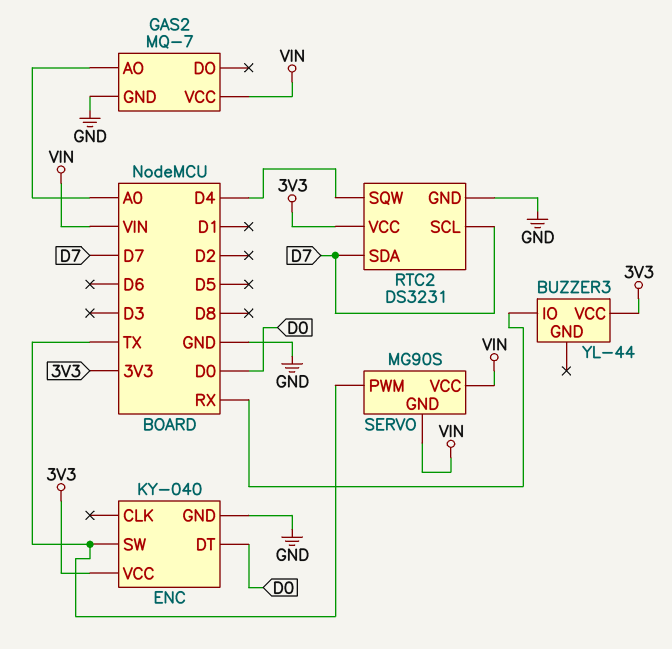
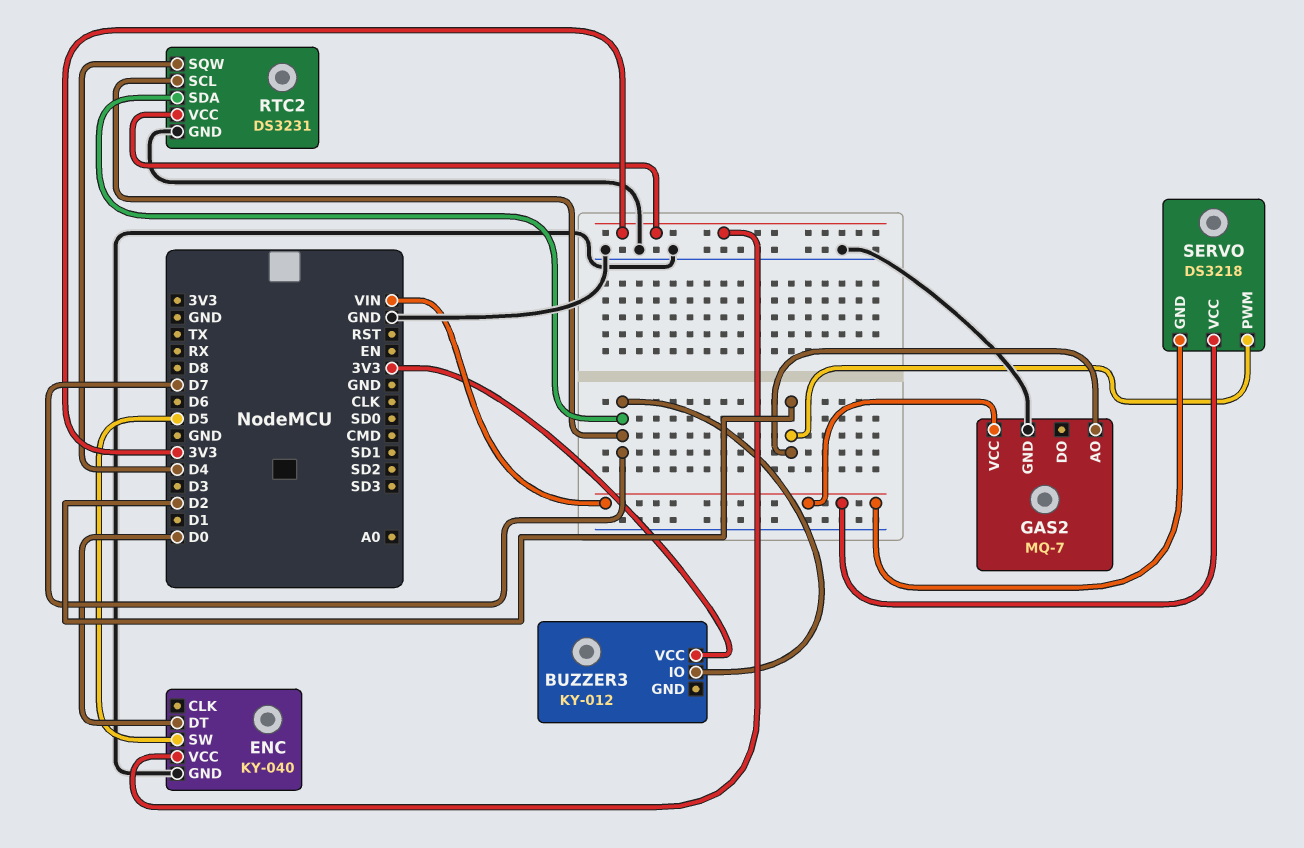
BUZZER3: YL-44 -> KY-012
BUZZER3 pin IO: RX -> D7
ENC pin SW: TX -> D5
GAS2 pin AO: A0 -> D2
SERVO: MG90S -> DS3218
SERVO pin PWM: TX -> D2

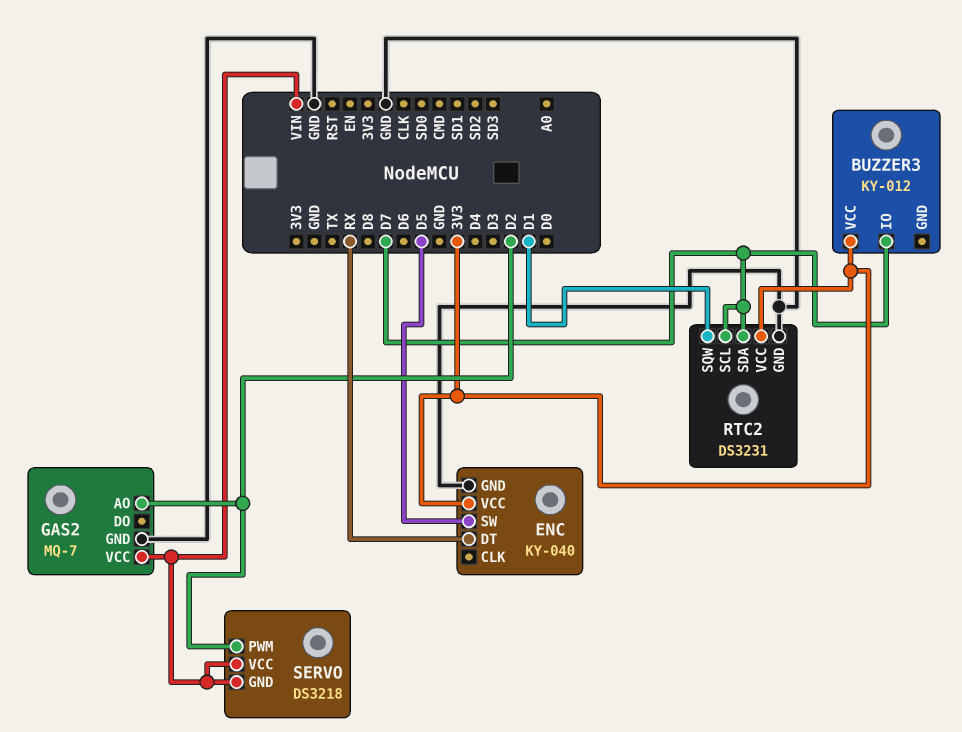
ENC pin DT: D0 -> RX
RTC2 pin SQW: D4 -> D1

